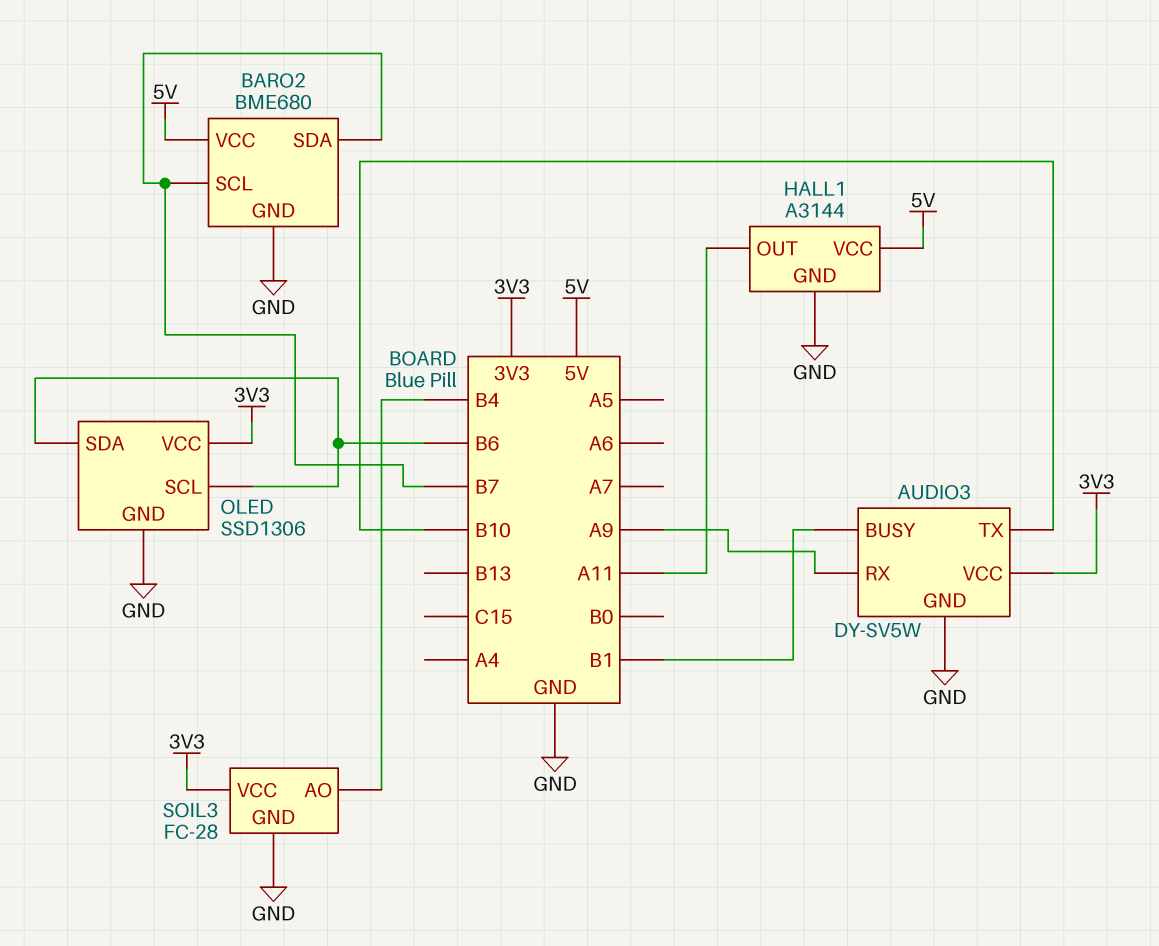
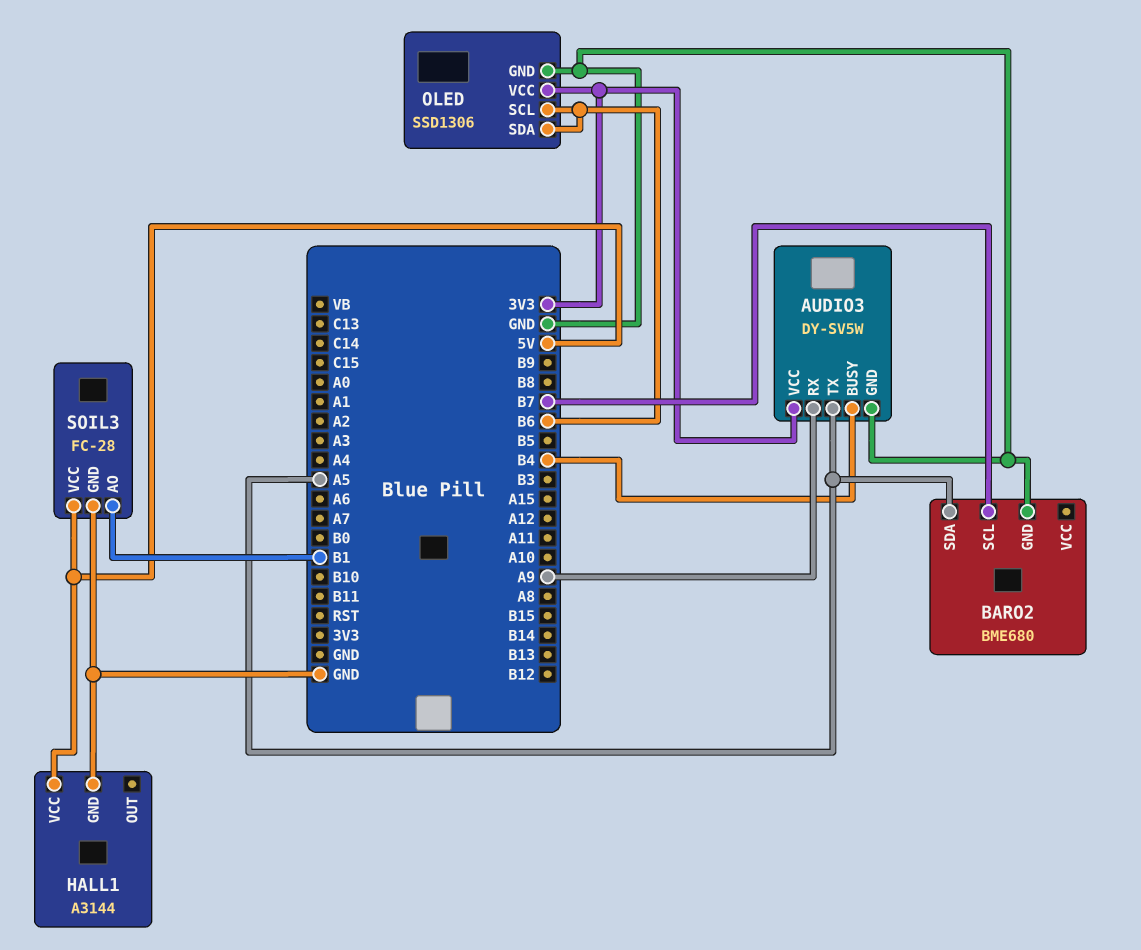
AUDIO3 pin BUSY: B1 -> B4
AUDIO3 pin TX: B10 -> A5
BARO2 pin SDA: B7 -> A5
BARO2 pin VCC: 5V -> none
HALL1 pin OUT: A11 -> none
SOIL3 pin AO: B4 -> B1
SOIL3 pin VCC: 3V3 -> 5V

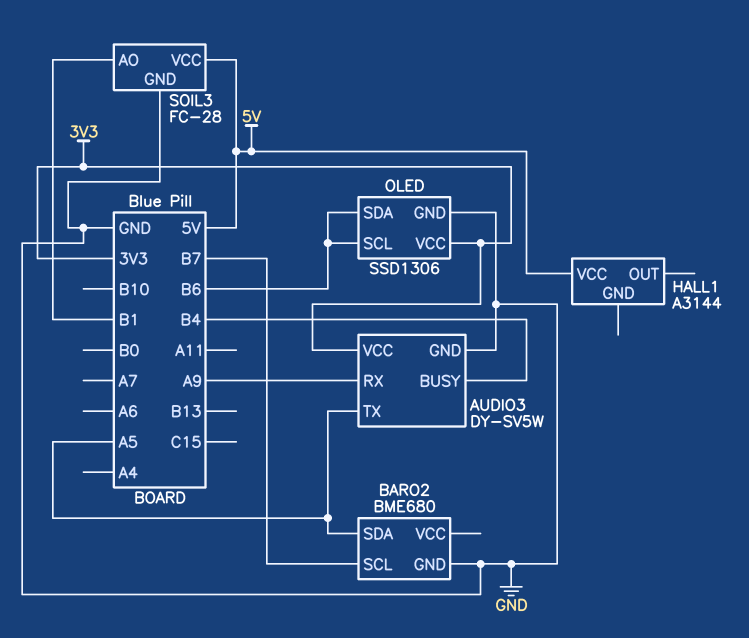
HALL1 pin GND: GND -> none

